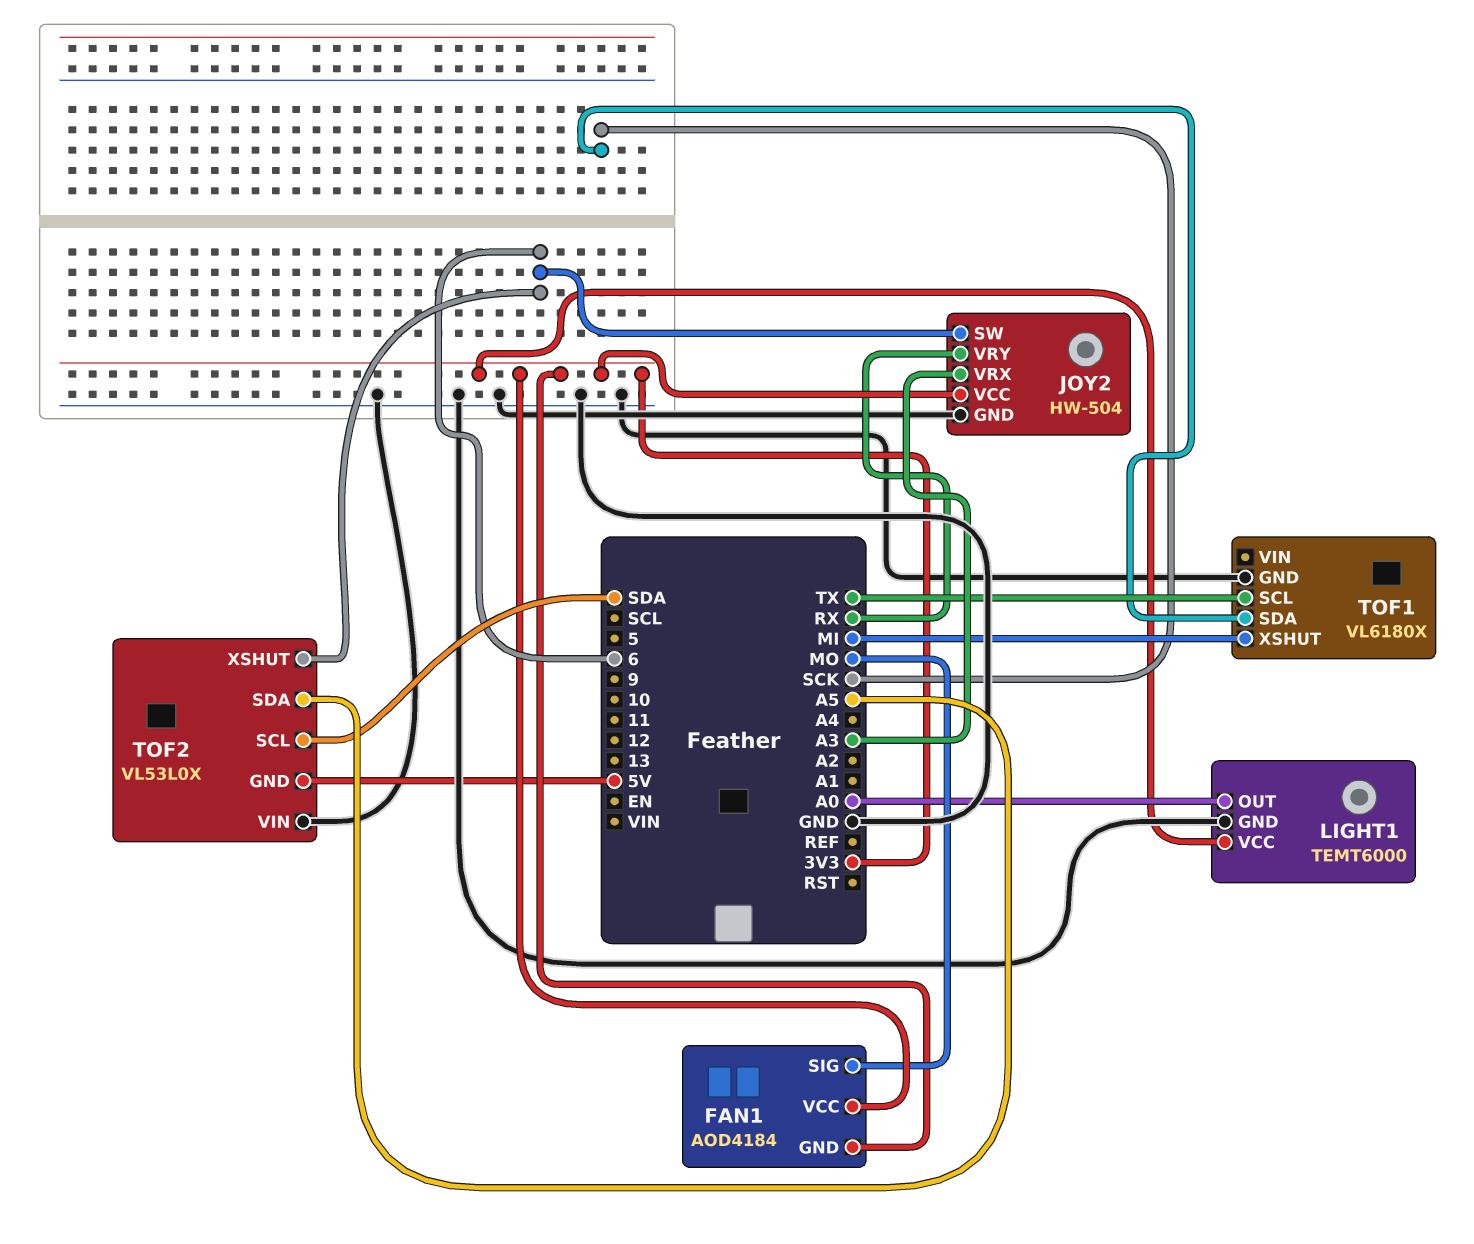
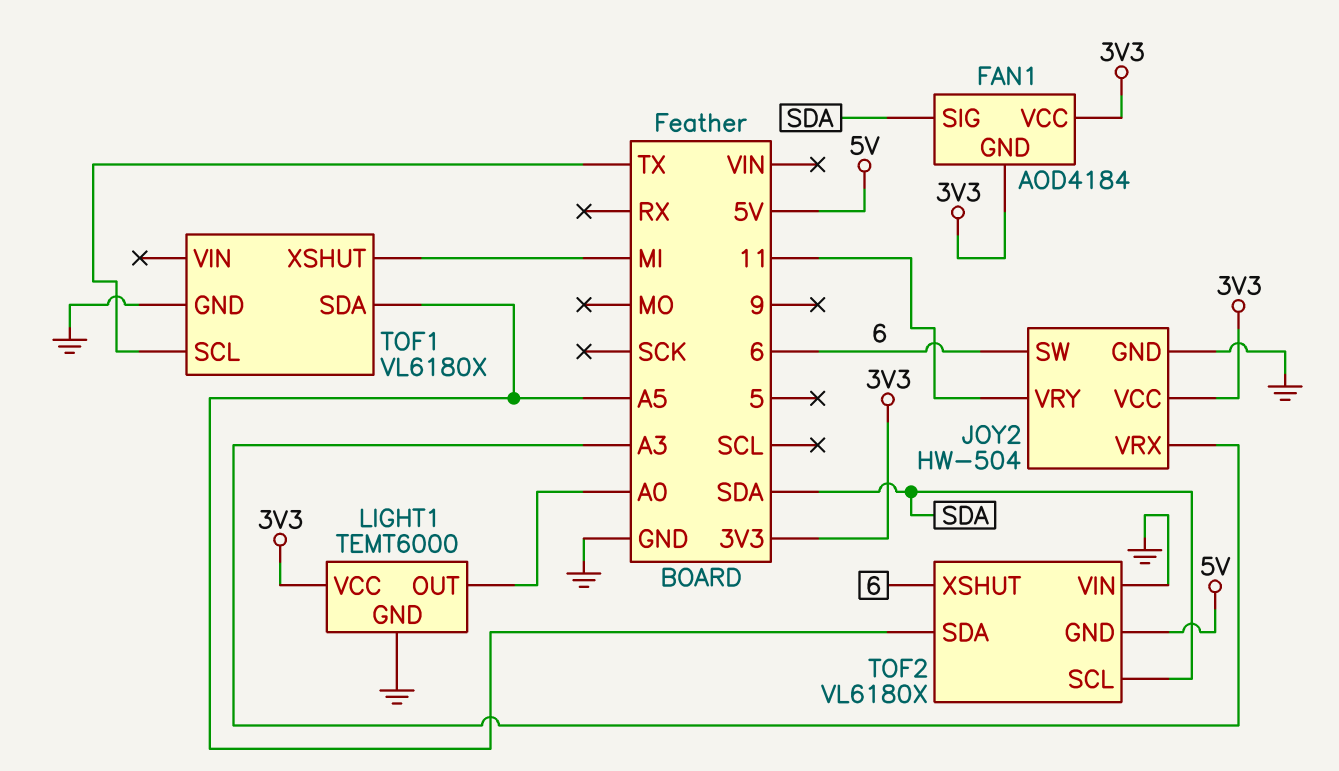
FAN1 pin SIG: MO -> SDA
JOY2 pin VRY: RX -> 11
TOF1 pin SDA: SCK -> A5
TOF2: VL53L0X -> VL6180X

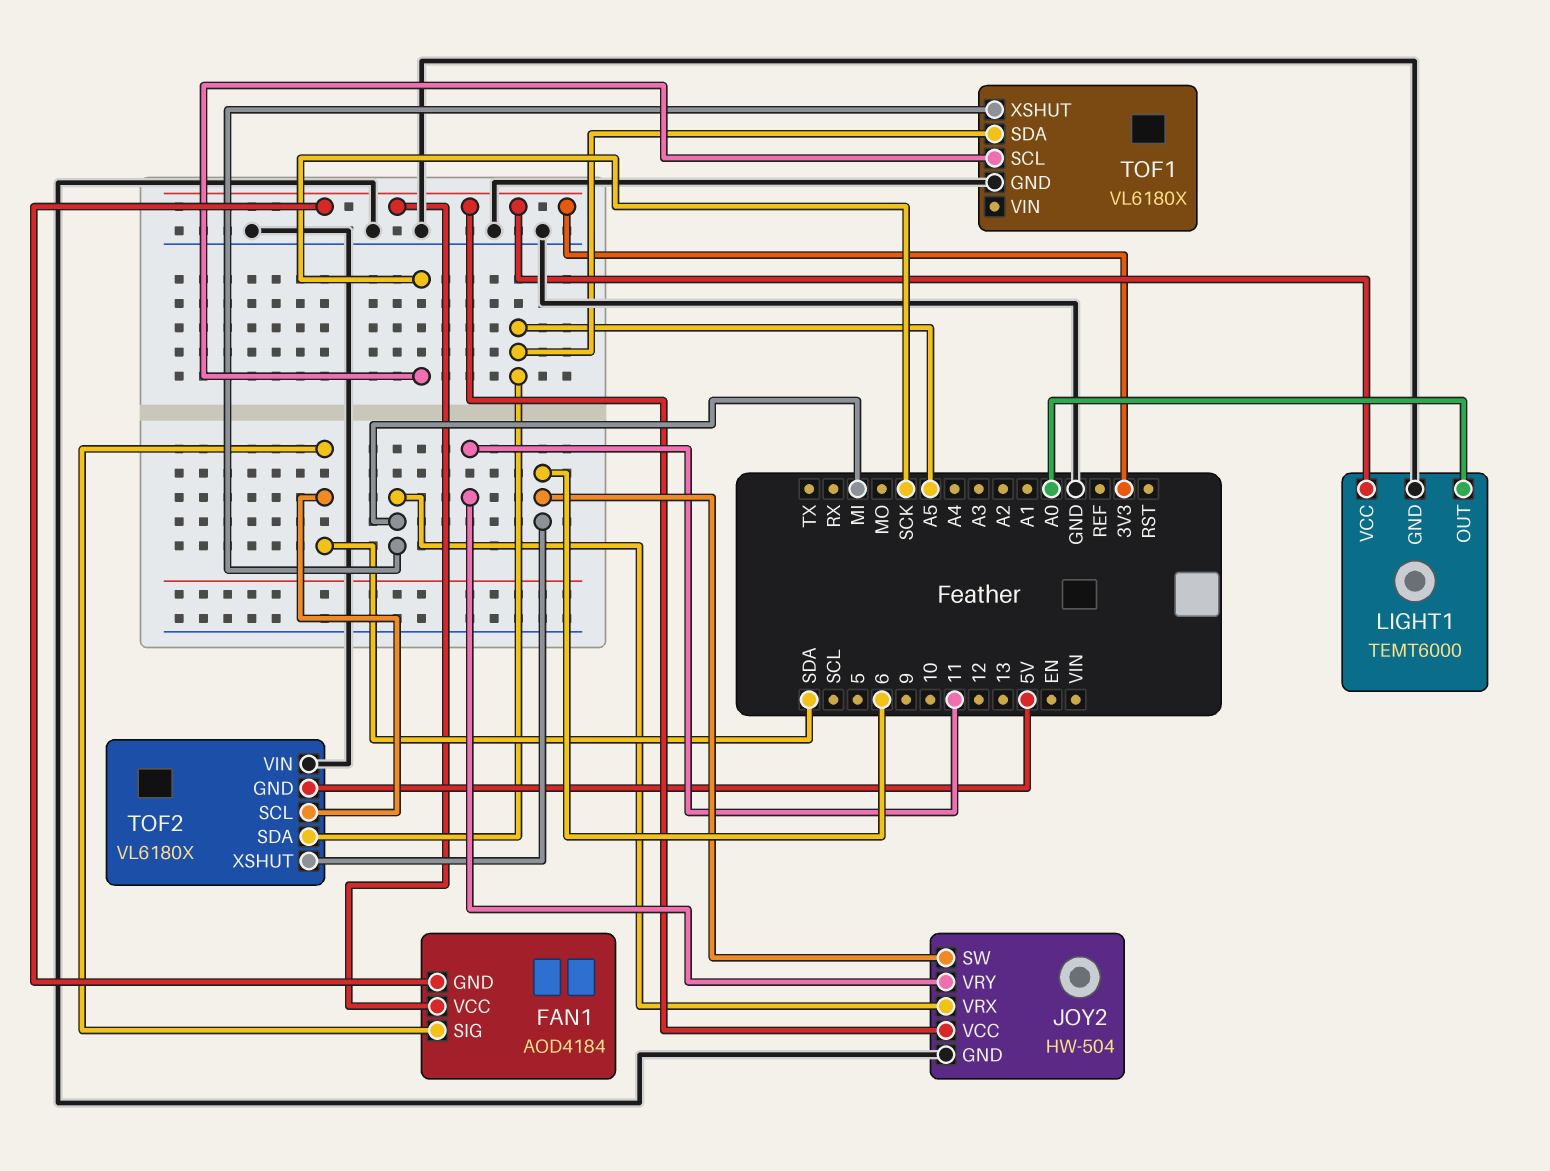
JOY2 pin VRX: A3 -> MI
TOF1 pin SCL: TX -> SCK

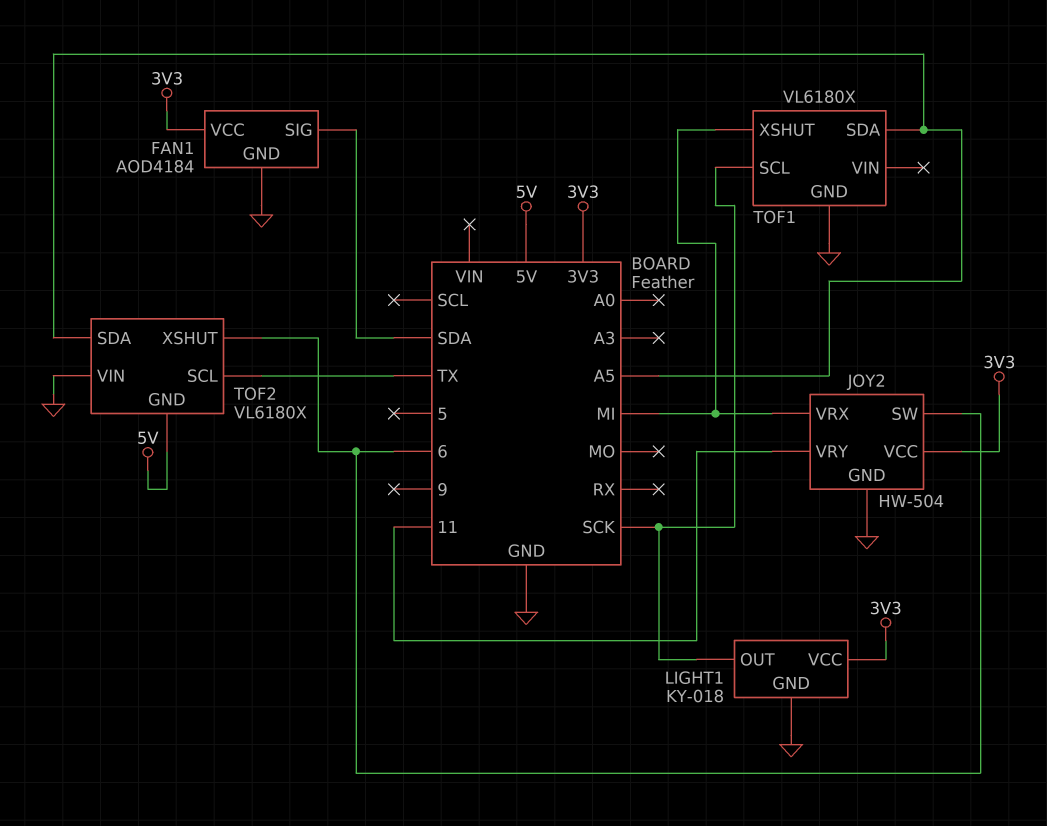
FAN1 pin GND: 3V3 -> GND
LIGHT1: TEMT6000 -> KY-018
LIGHT1 pin OUT: A0 -> SCK
TOF2 pin SCL: SDA -> TX

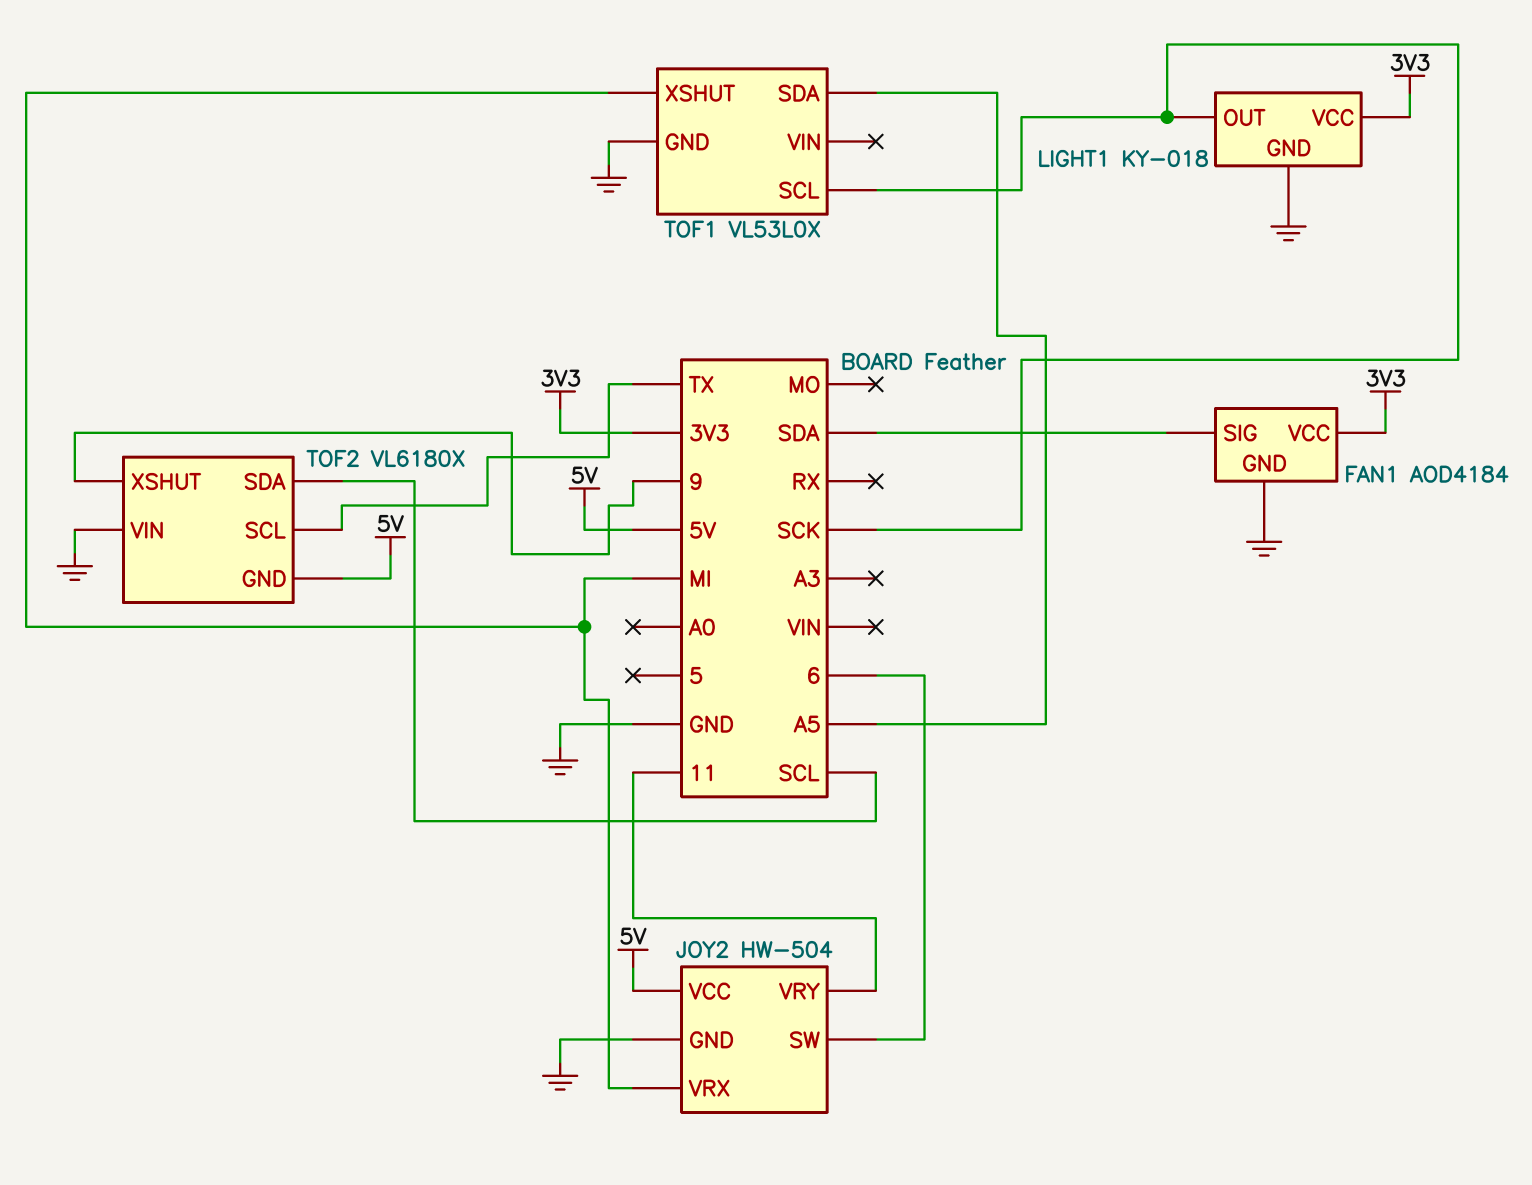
JOY2 pin VCC: 3V3 -> 5V
TOF1: VL6180X -> VL53L0X
TOF2 pin SDA: A5 -> SCL
TOF2 pin XSHUT: 6 -> 9

